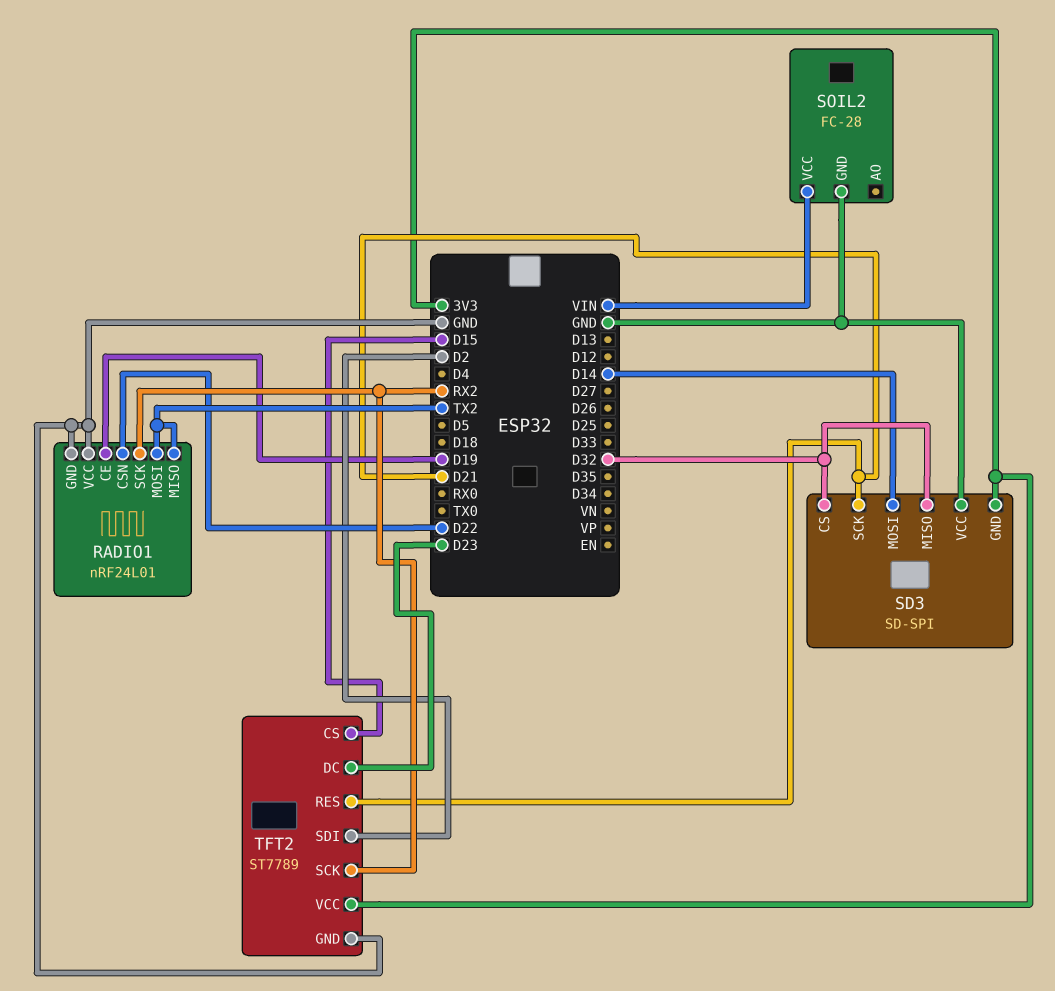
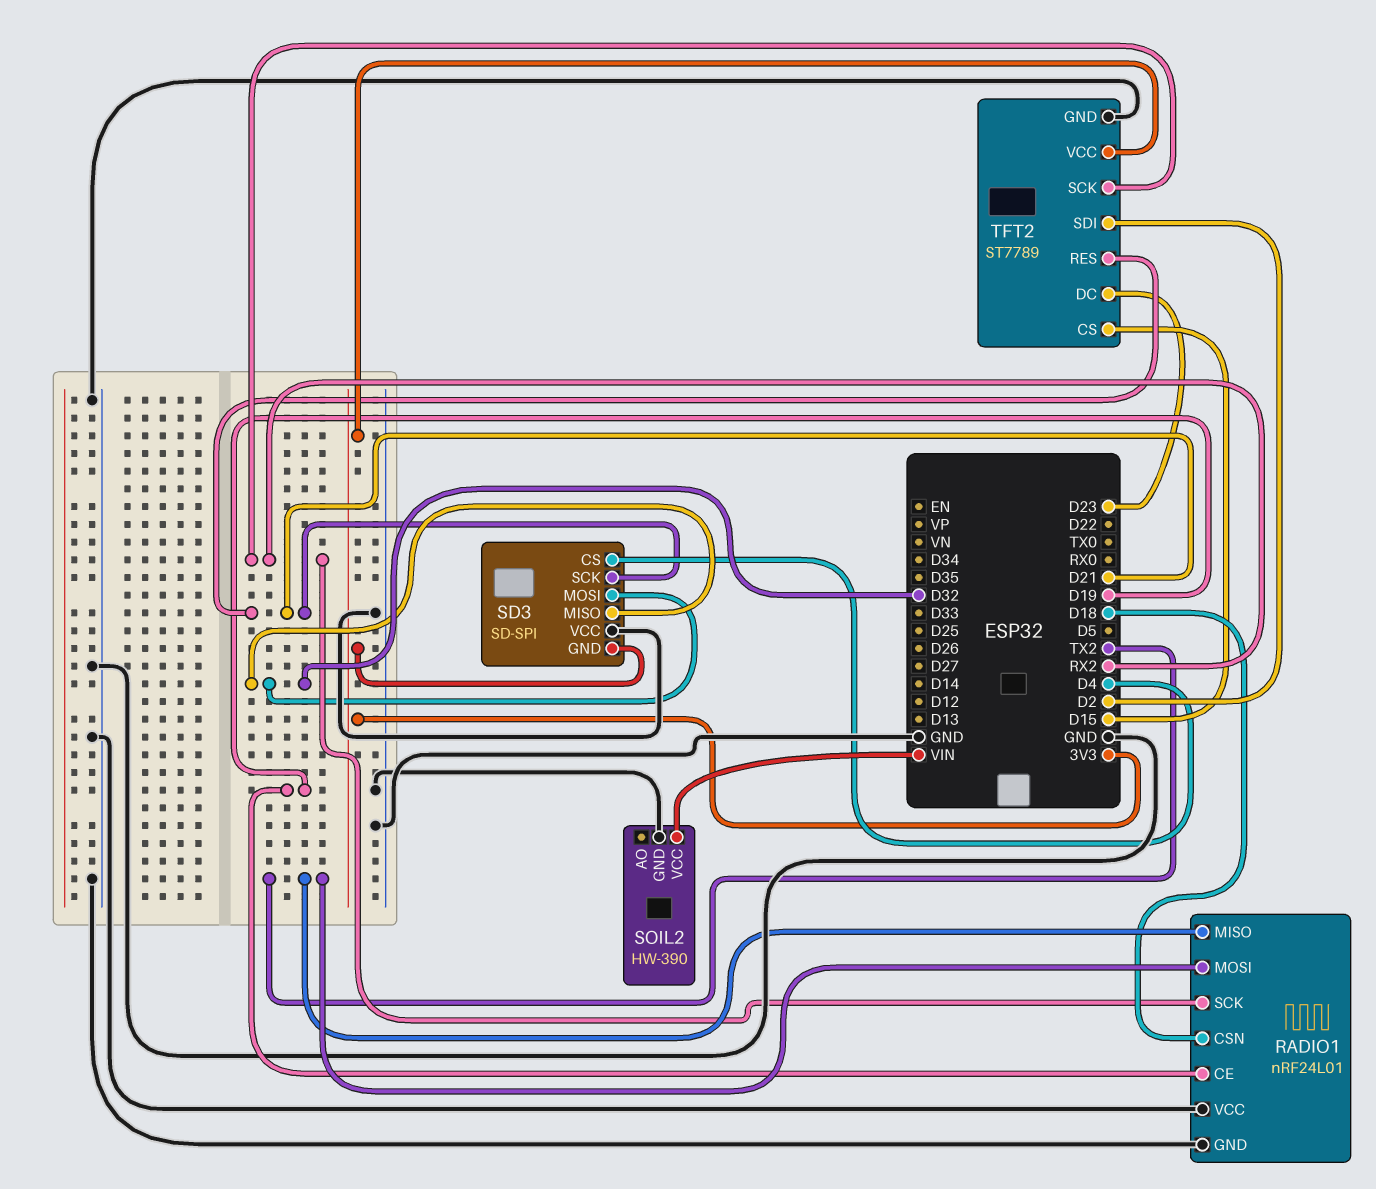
RADIO1 pin CSN: D22 -> D18
SD3 pin CS: D32 -> D4
SD3 pin MOSI: D14 -> D32
SOIL2: FC-28 -> HW-390

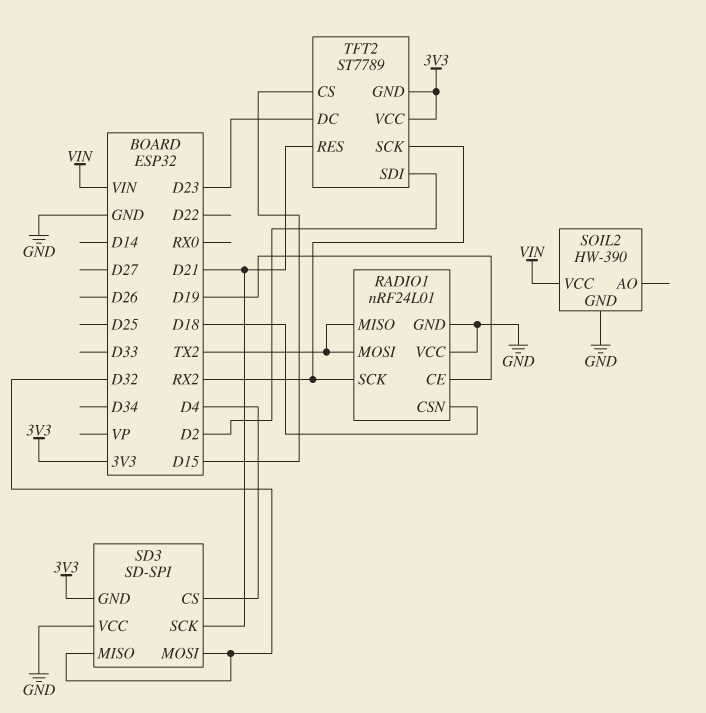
TFT2 pin GND: GND -> 3V3

